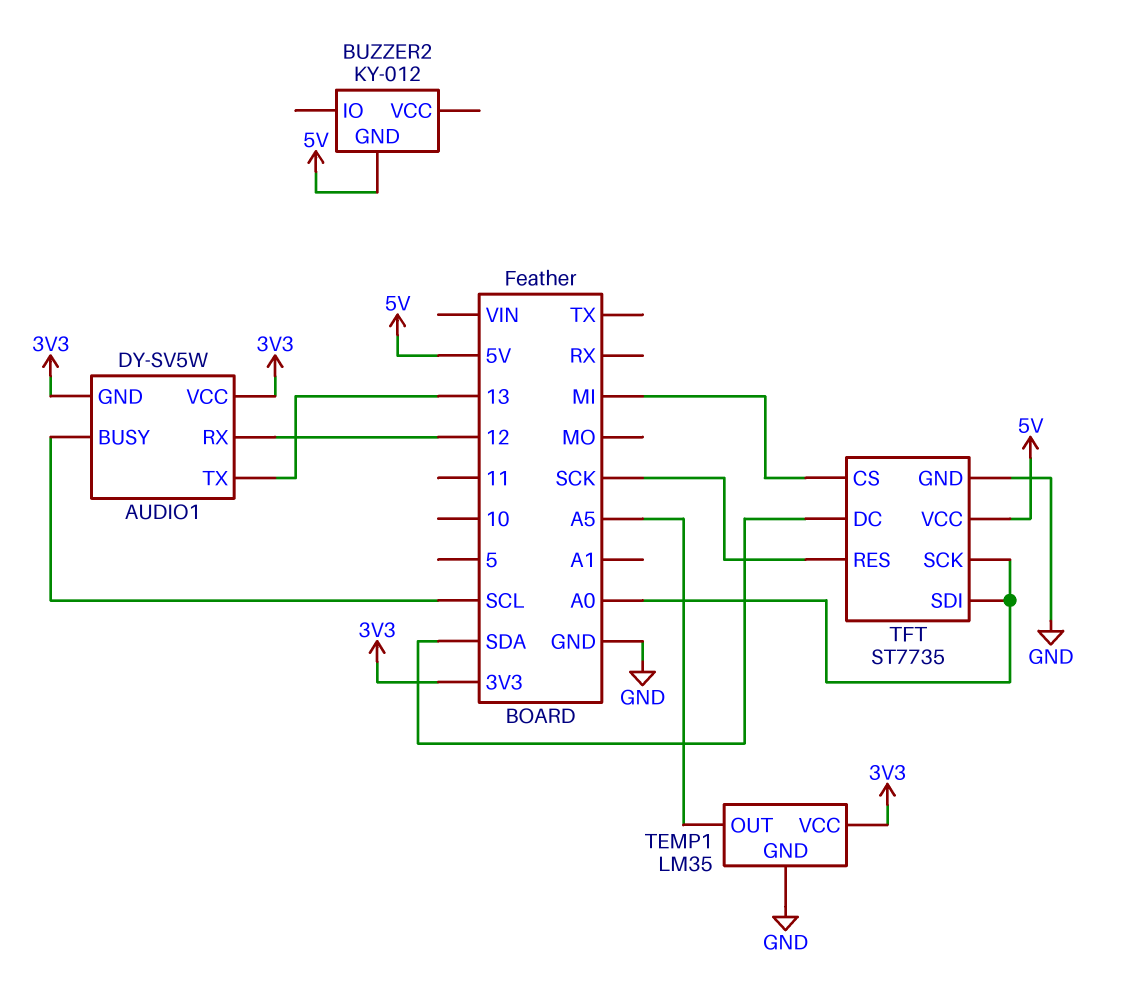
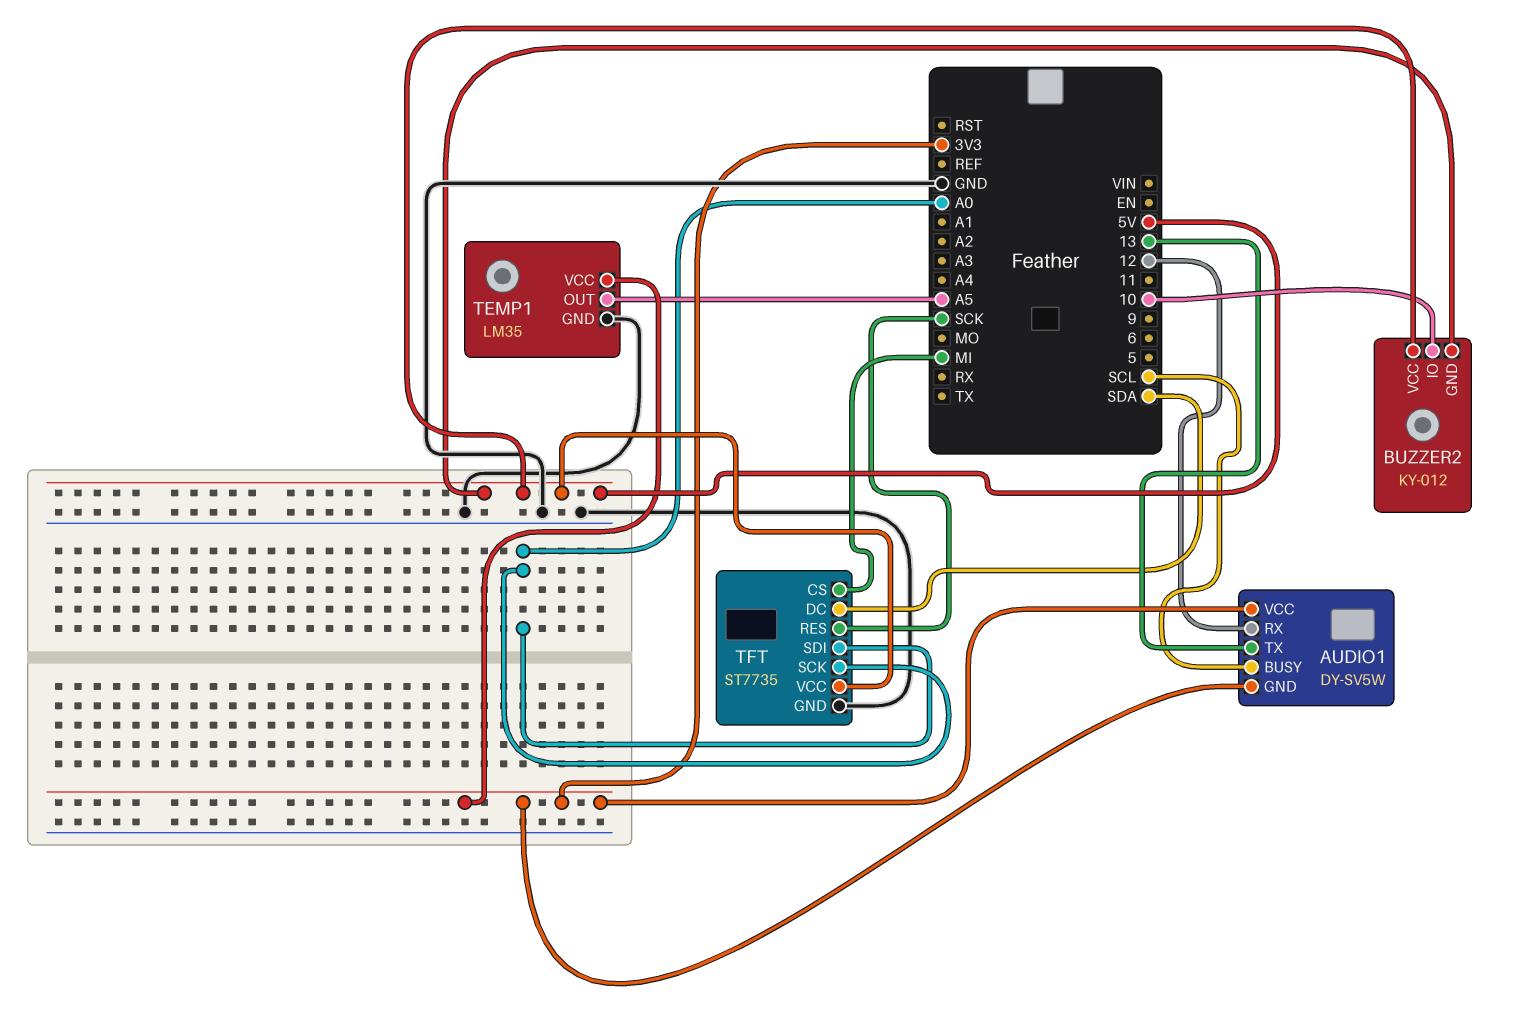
BUZZER2 pin IO: none -> 10
BUZZER2 pin VCC: none -> 5V

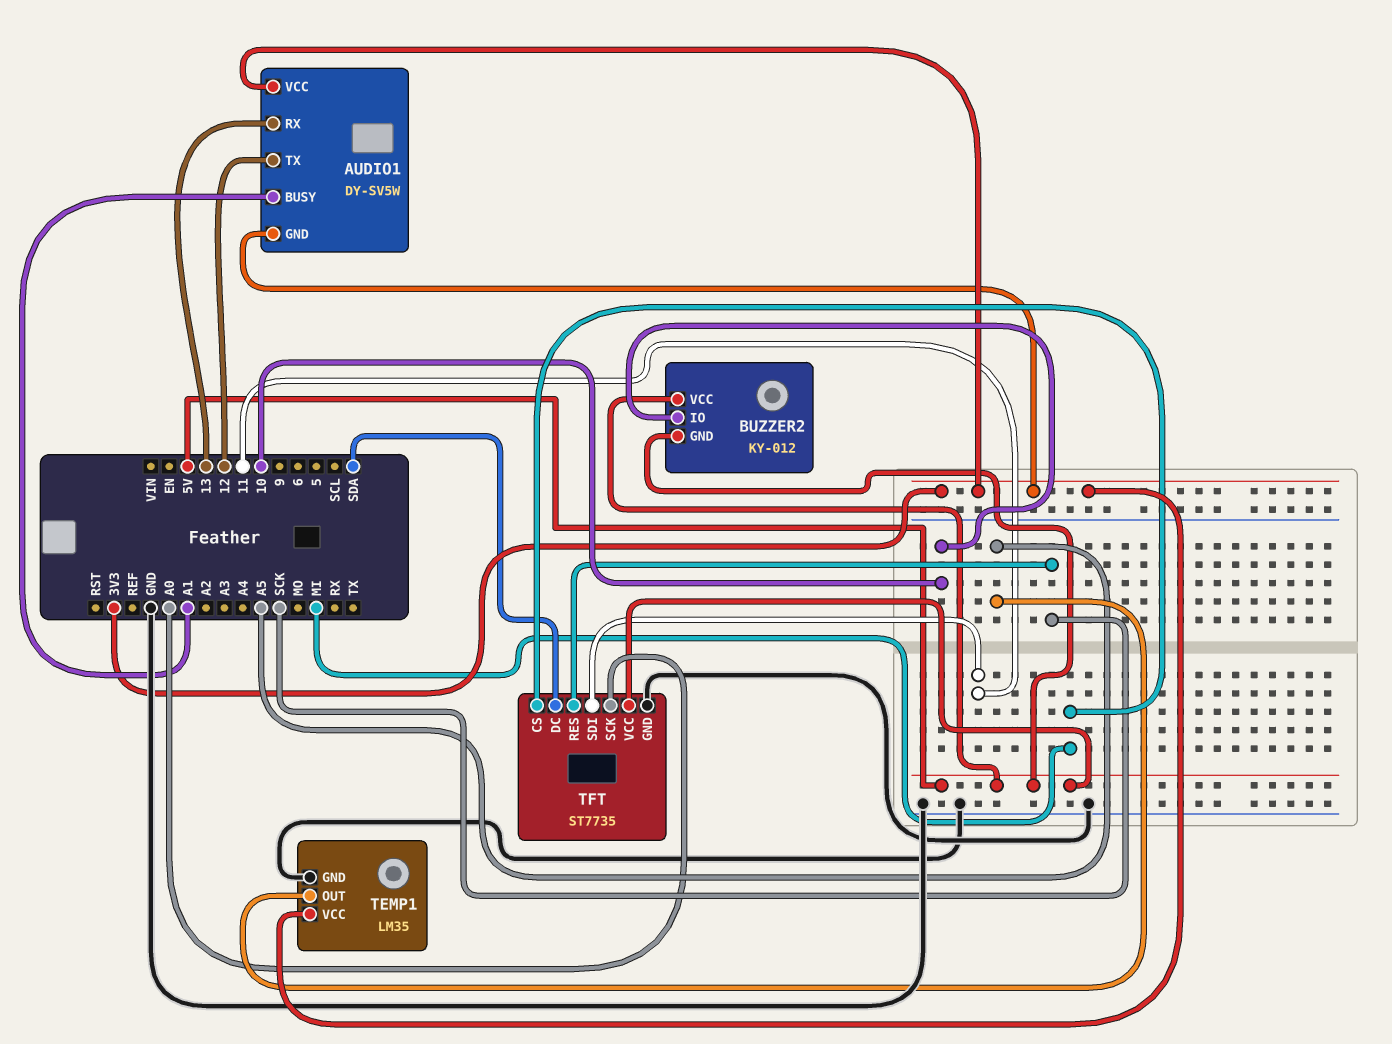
AUDIO1 pin BUSY: SCL -> A1
AUDIO1 pin RX: 12 -> 13
AUDIO1 pin TX: 13 -> 12
TFT pin SDI: A0 -> 11

